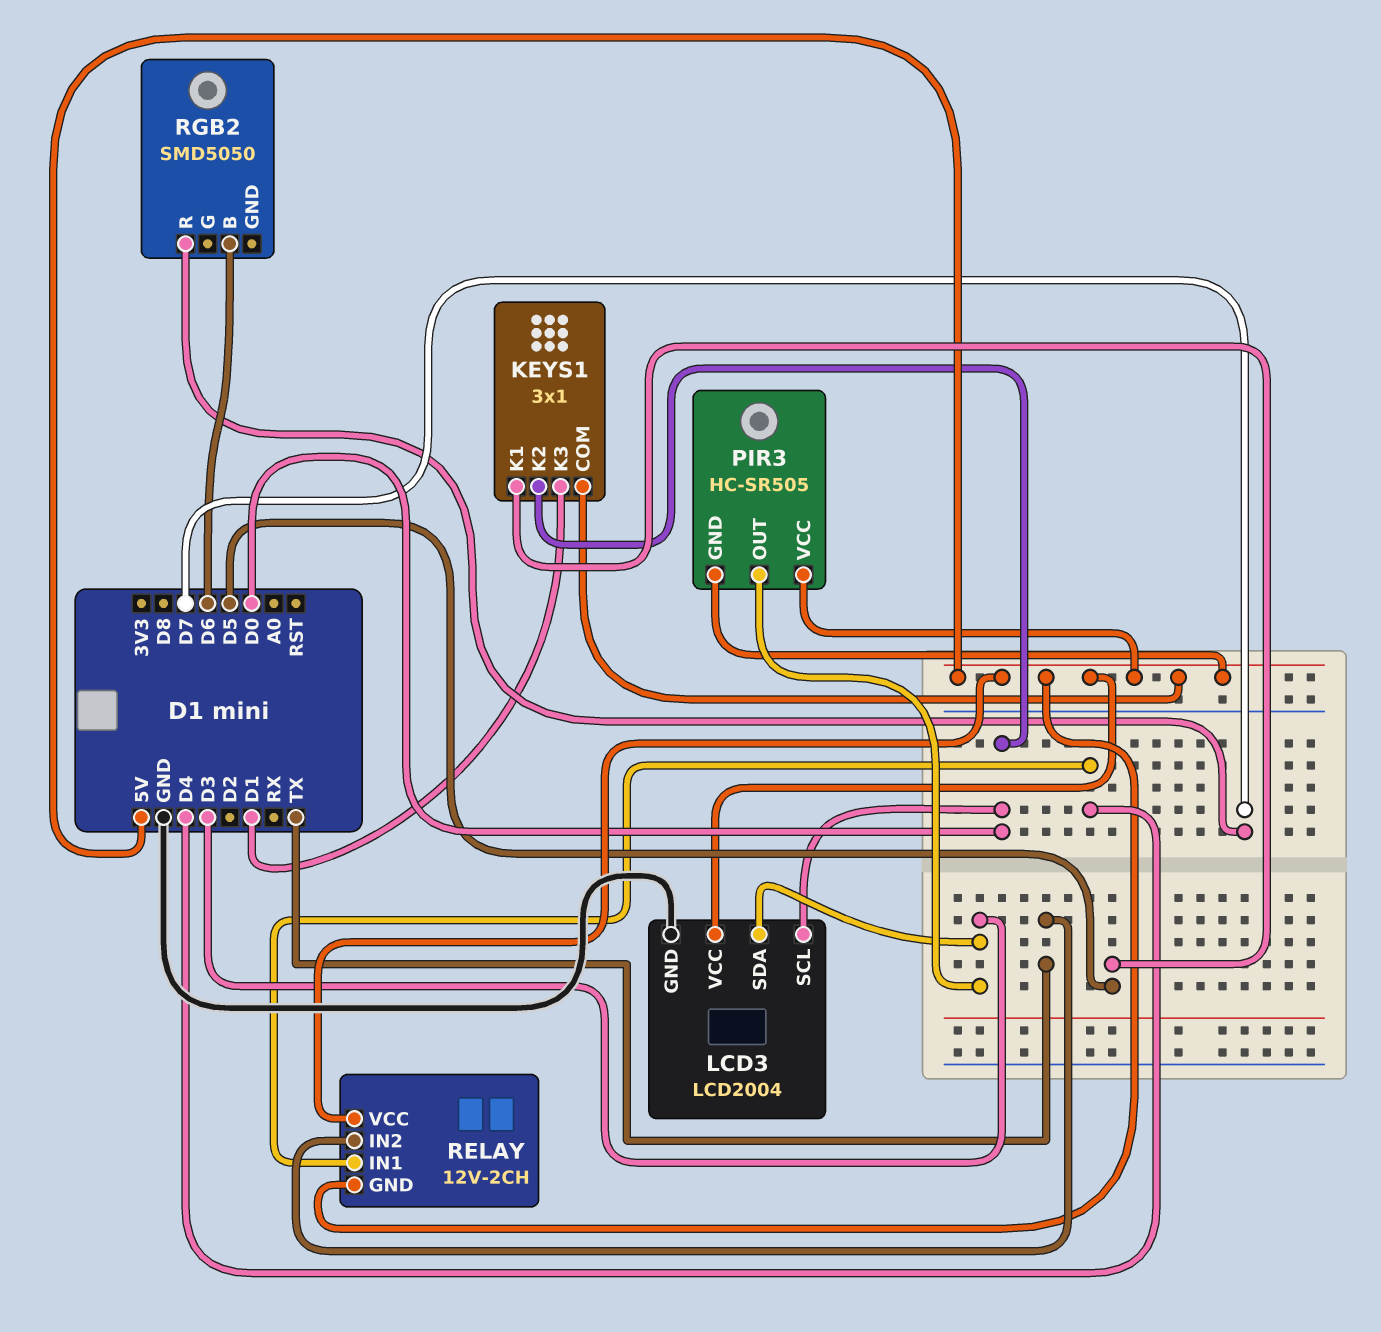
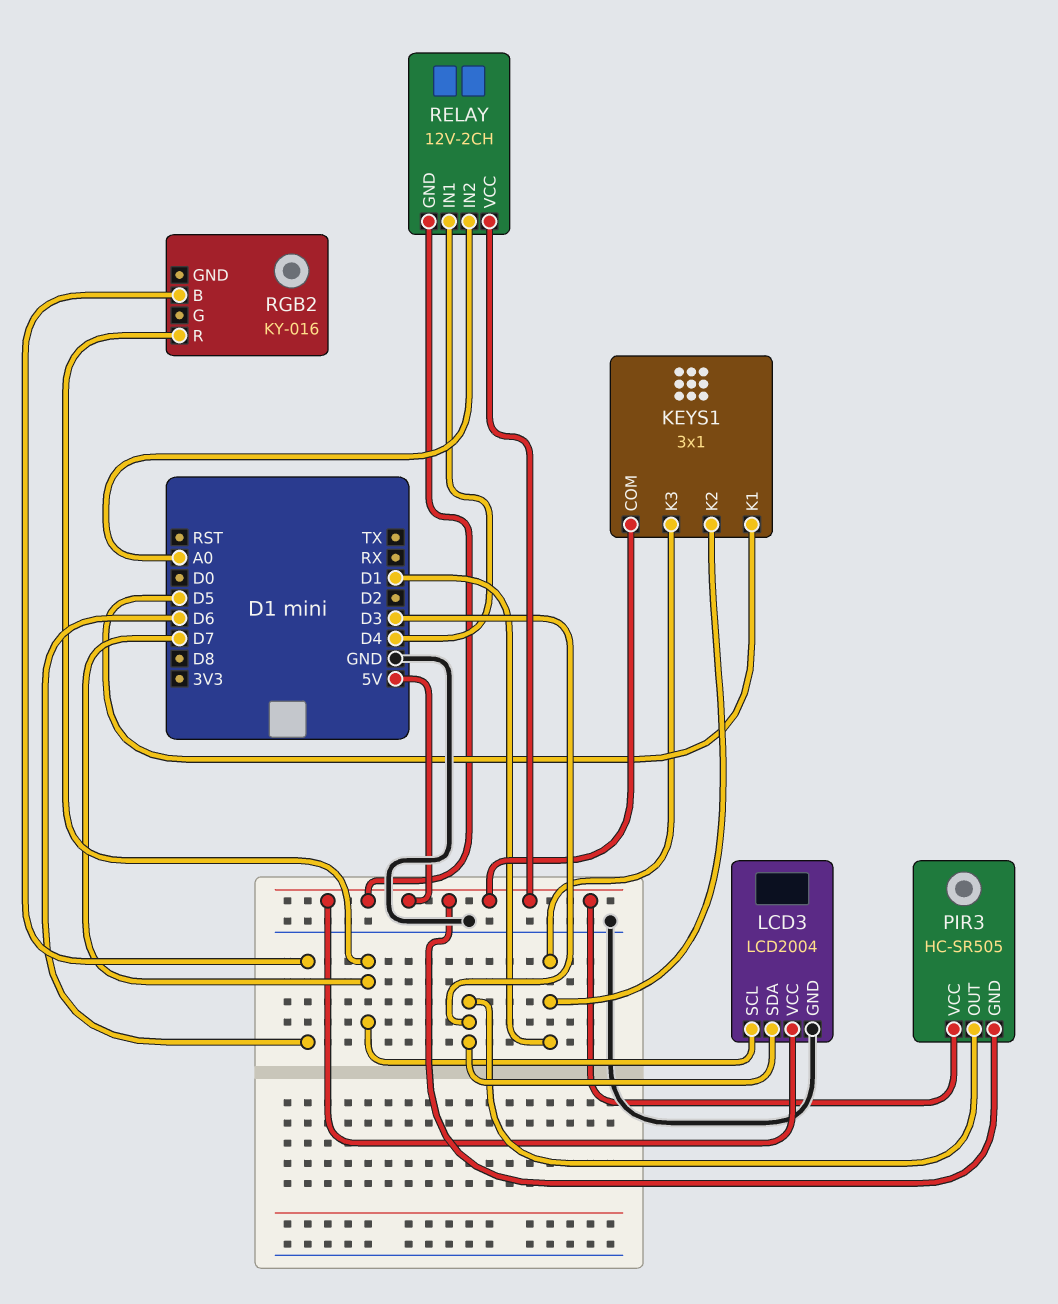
KEYS1 pin K2: D0 -> D1
LCD3 pin SCL: D0 -> D7
RELAY pin IN2: TX -> A0
RGB2: SMD5050 -> KY-016

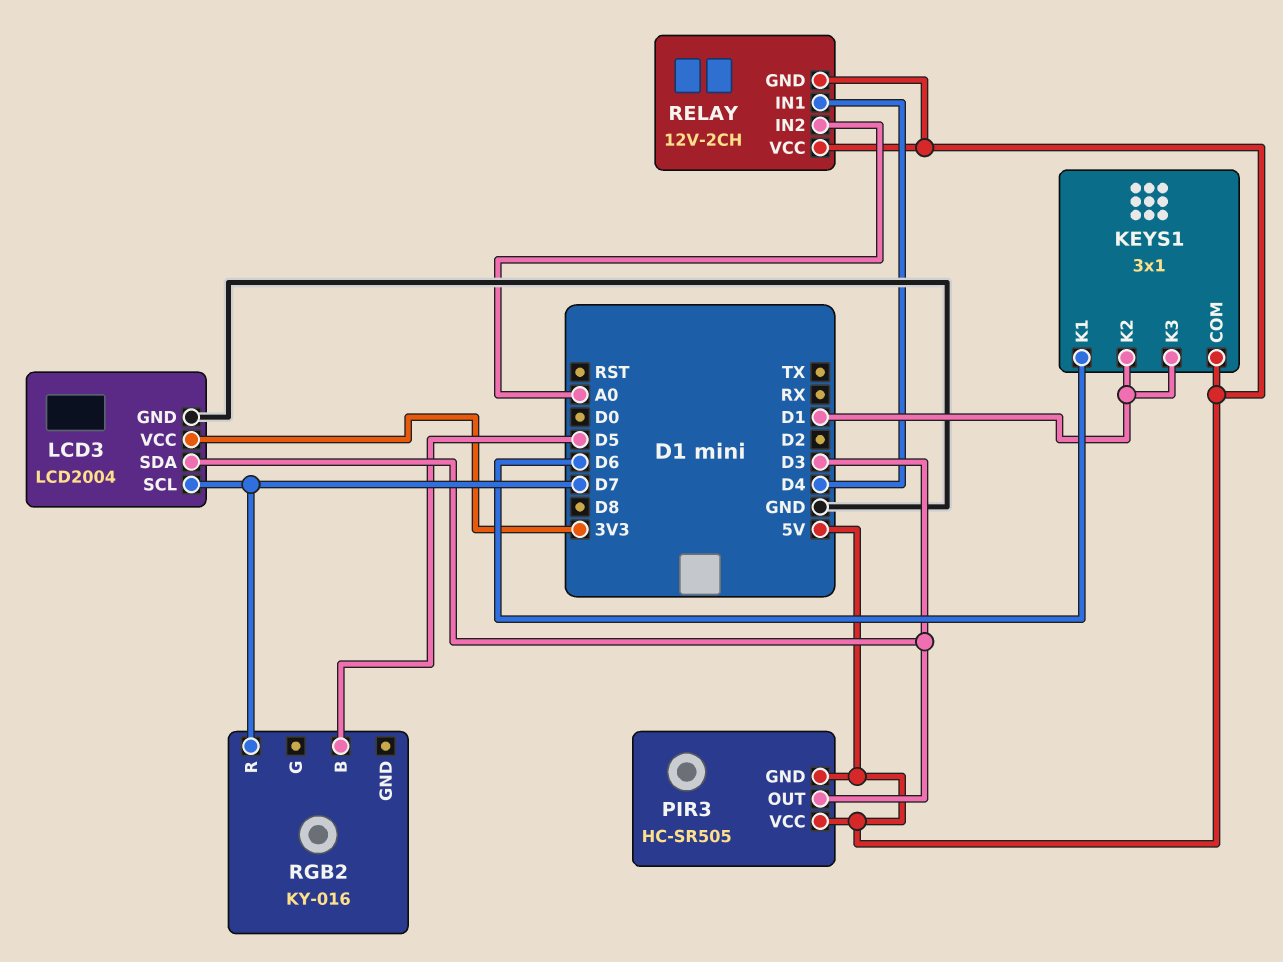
KEYS1 pin K1: D5 -> D6
LCD3 pin VCC: 5V -> 3V3
RGB2 pin B: D6 -> D5

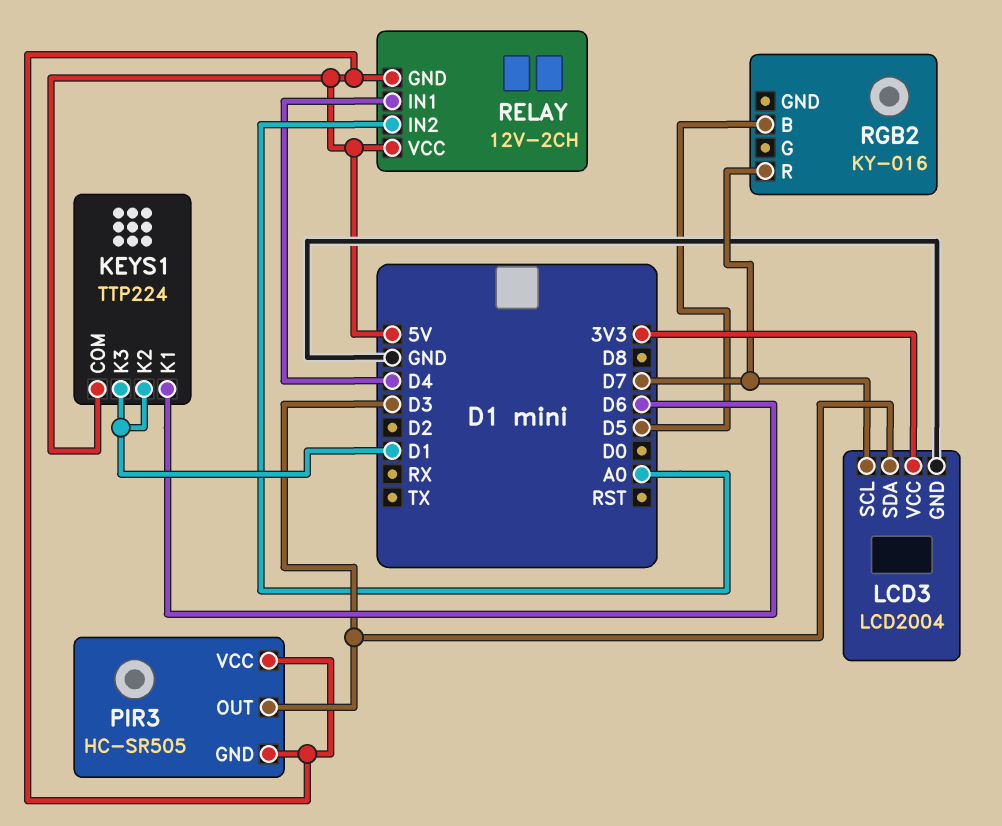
KEYS1: 3x1 -> TTP224

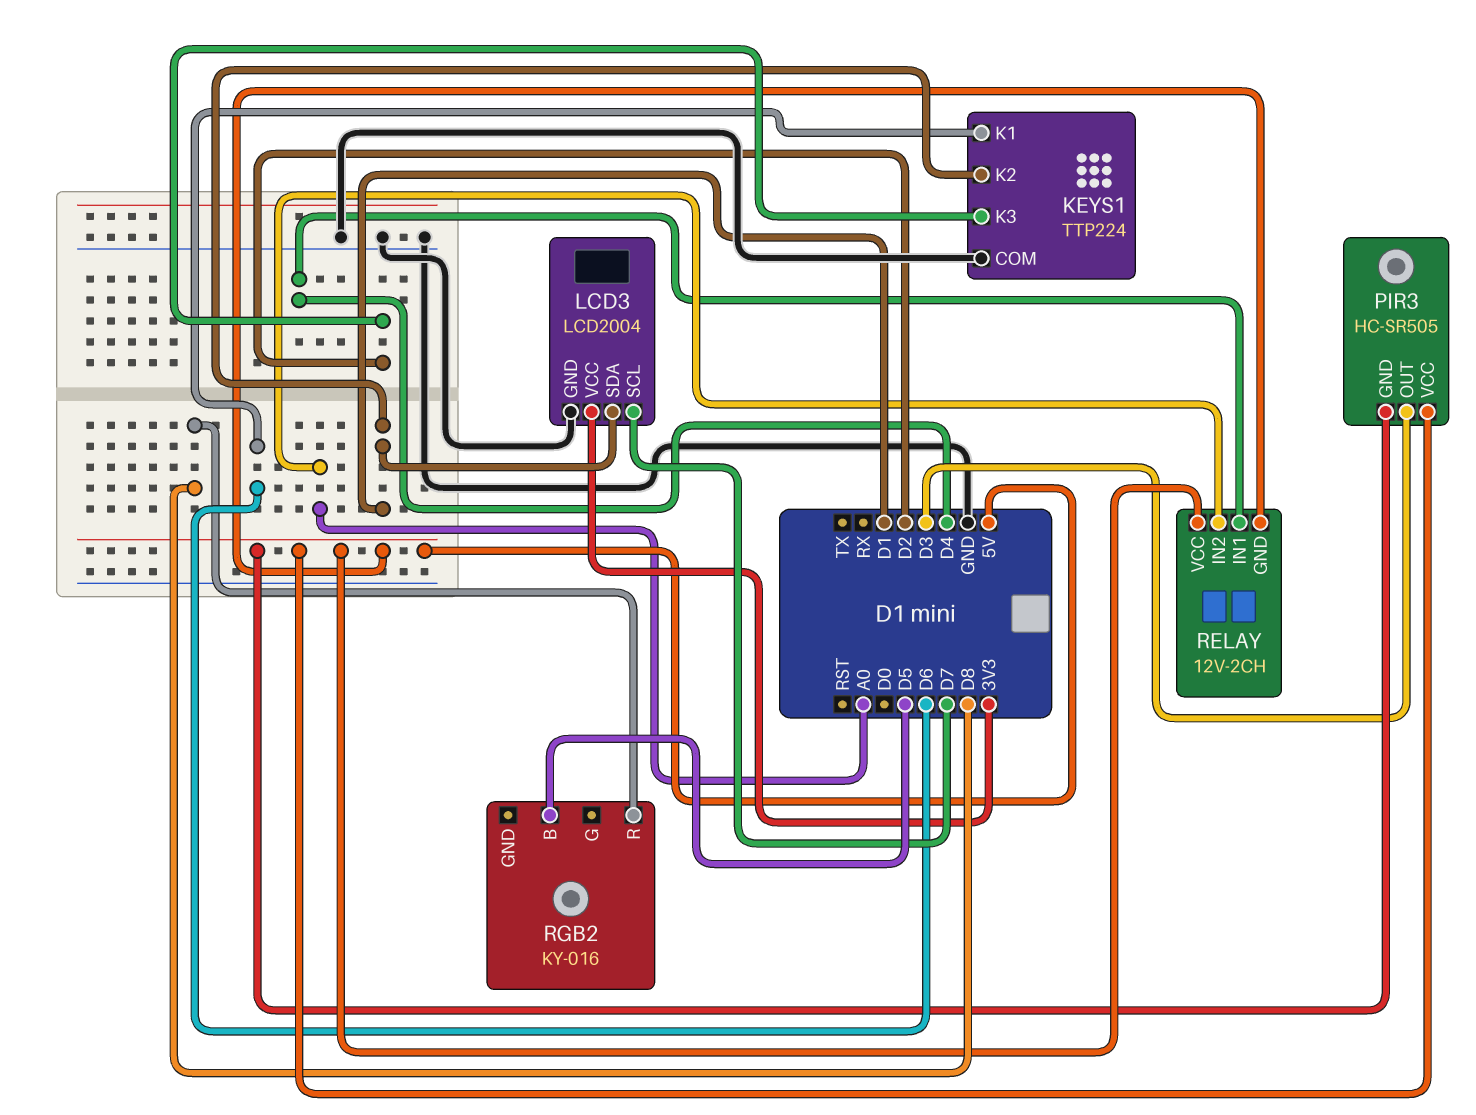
KEYS1 pin COM: 5V -> GND
KEYS1 pin K3: D1 -> D2
LCD3 pin SDA: D3 -> D1
RGB2 pin R: D7 -> D8

